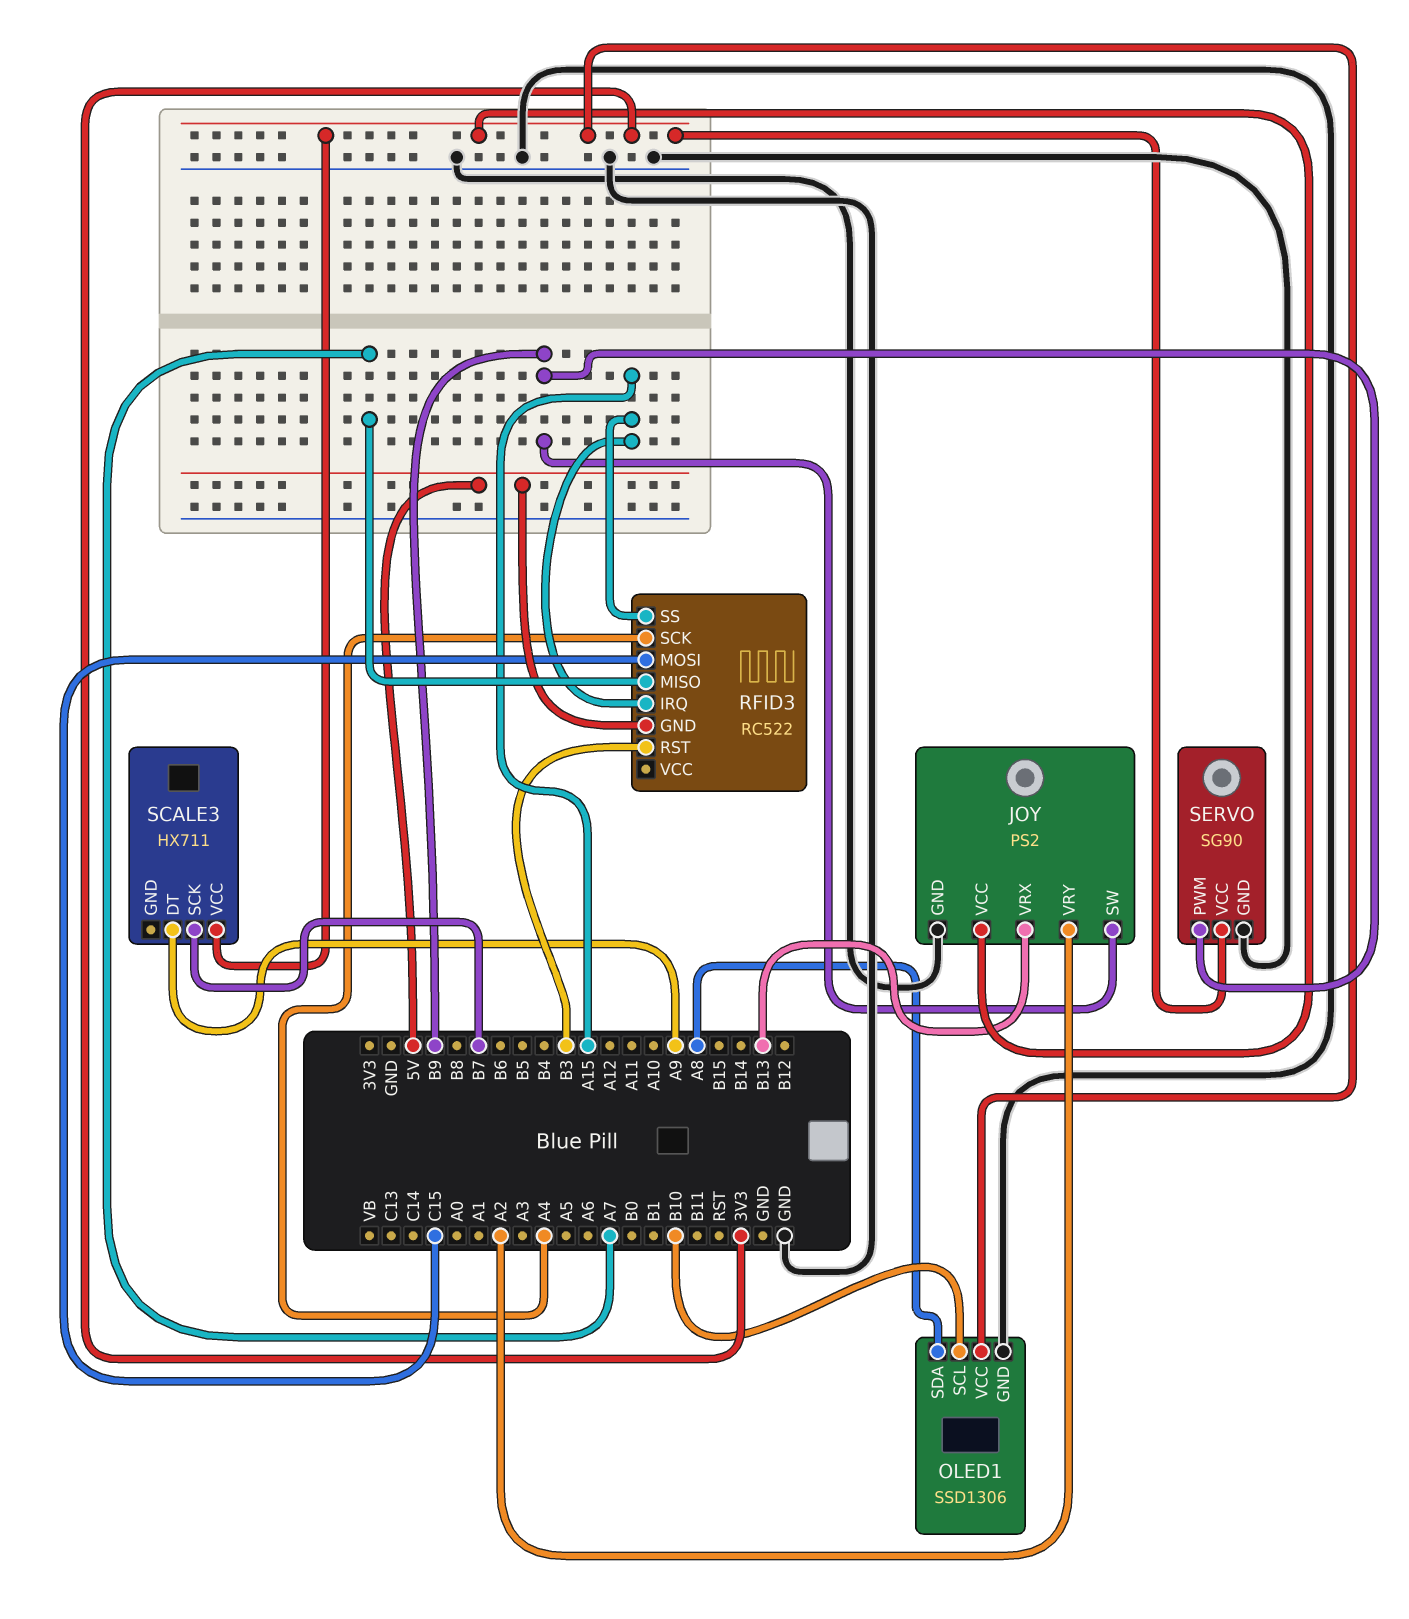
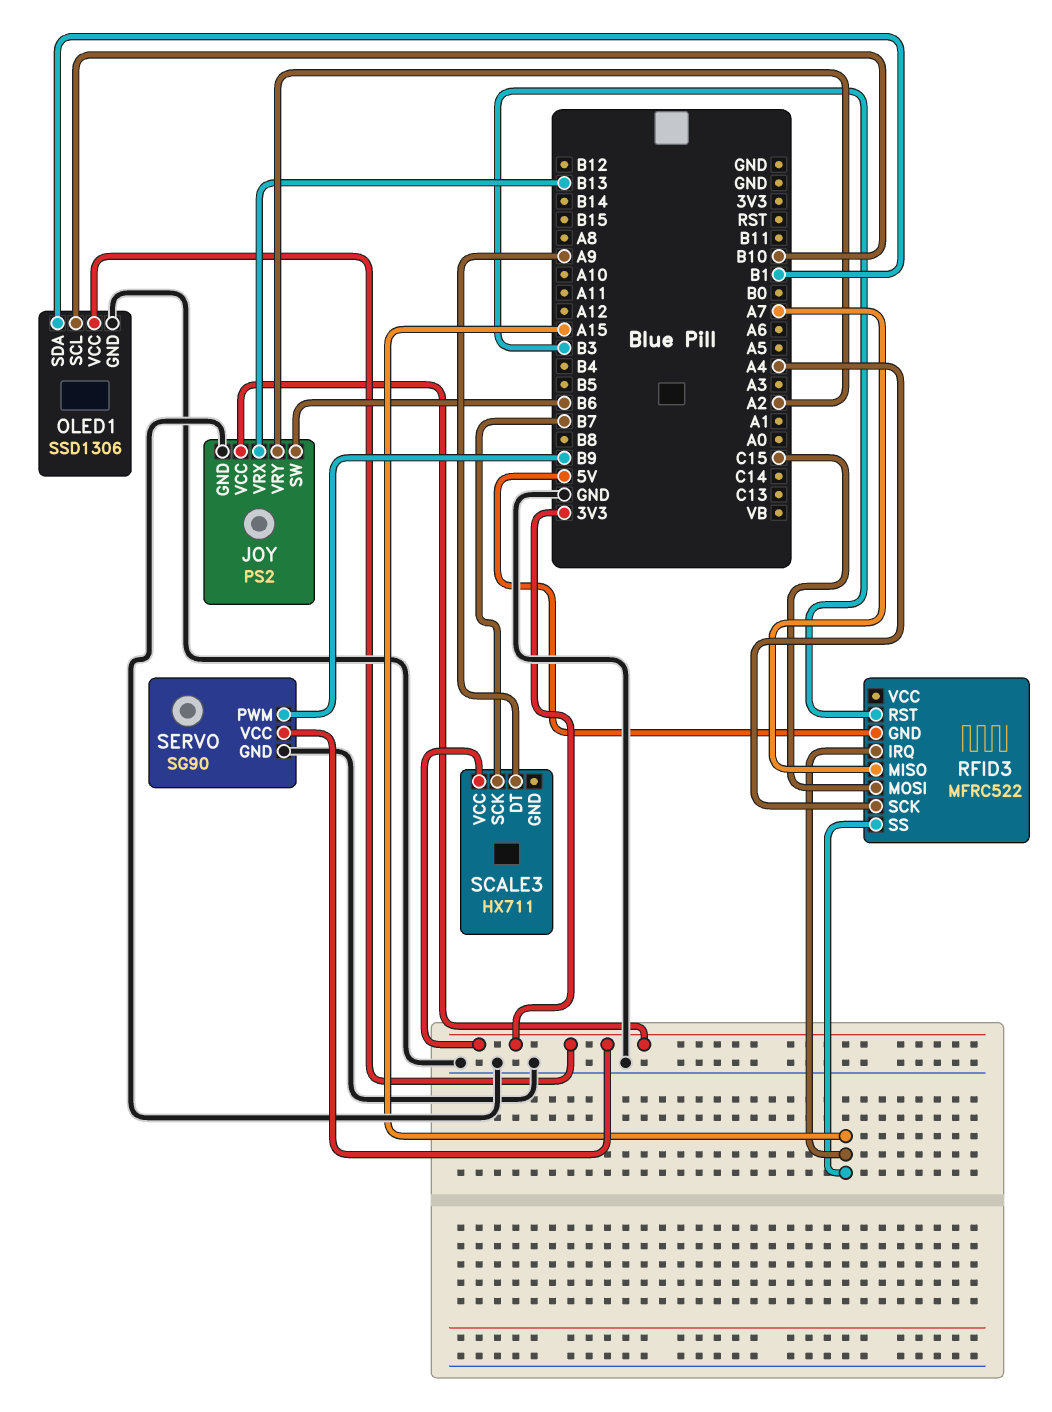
JOY pin SW: B9 -> B6
OLED1 pin SDA: A8 -> B1
RFID3: RC522 -> MFRC522

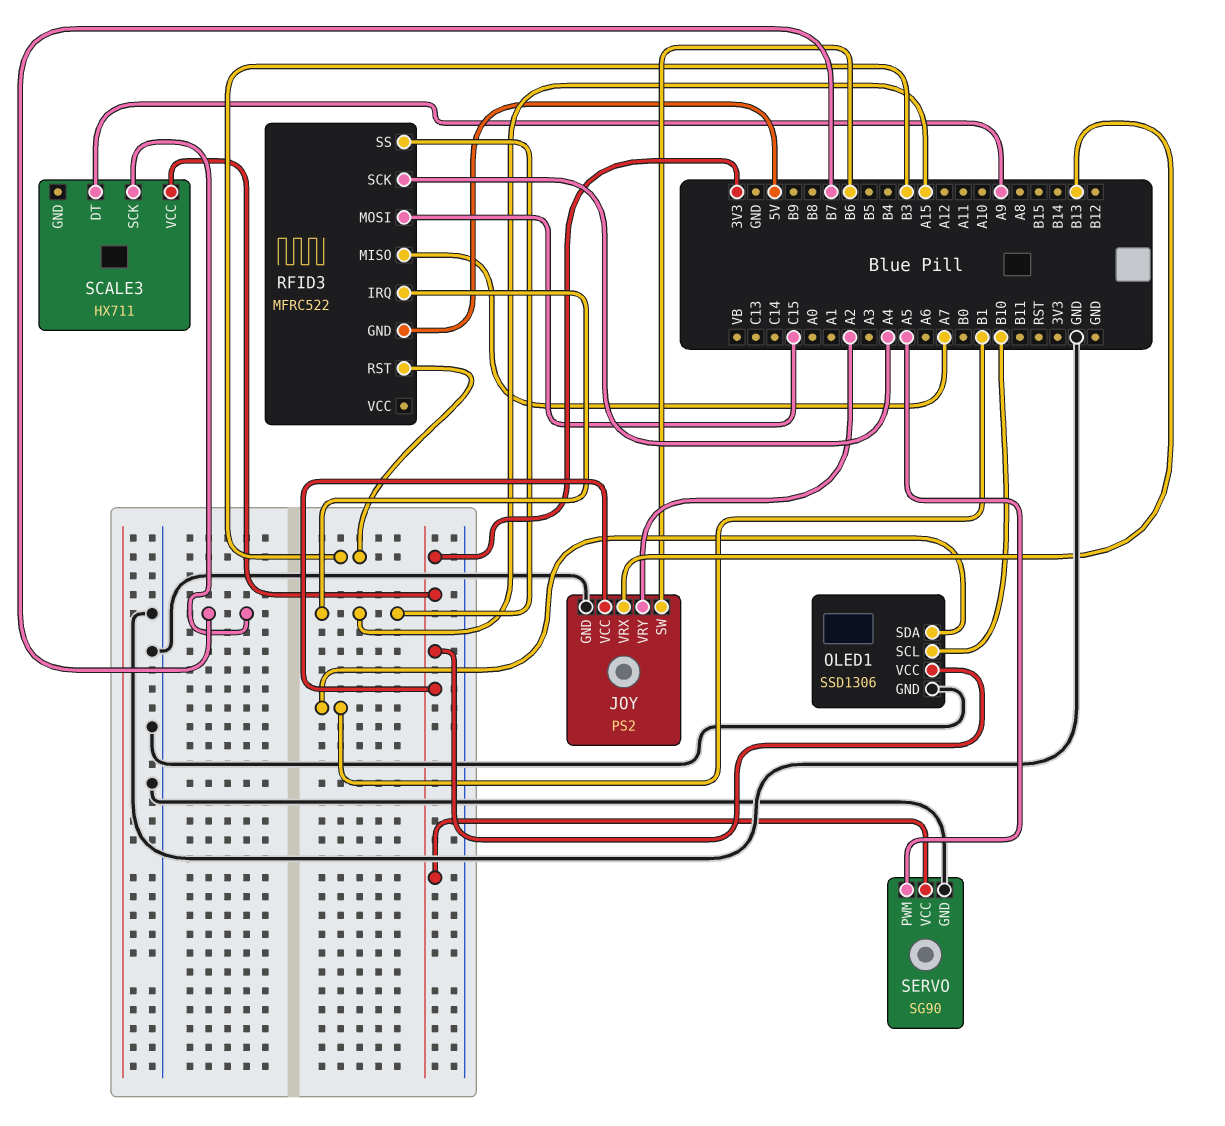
SERVO pin PWM: B9 -> A5

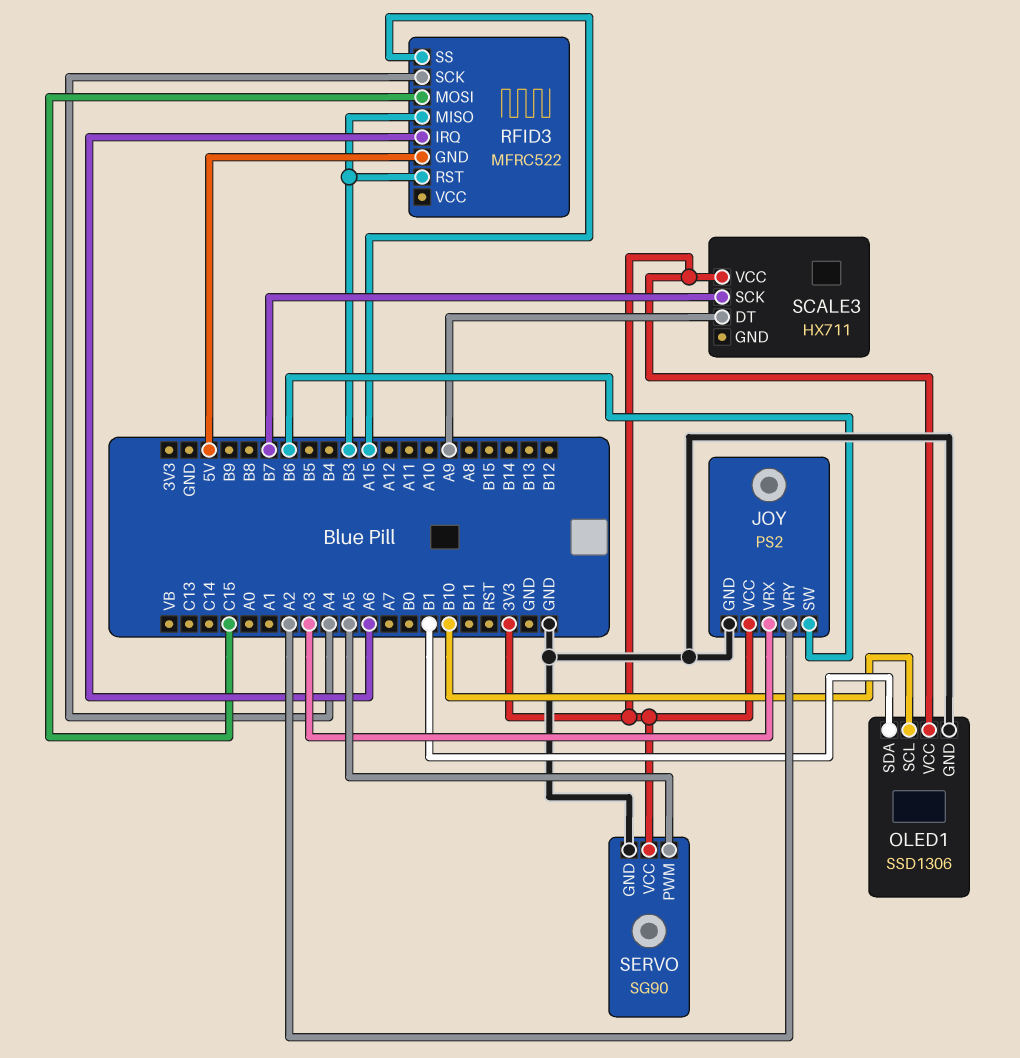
JOY pin VRX: B13 -> A3
RFID3 pin IRQ: A15 -> A6
RFID3 pin MISO: A7 -> B3

